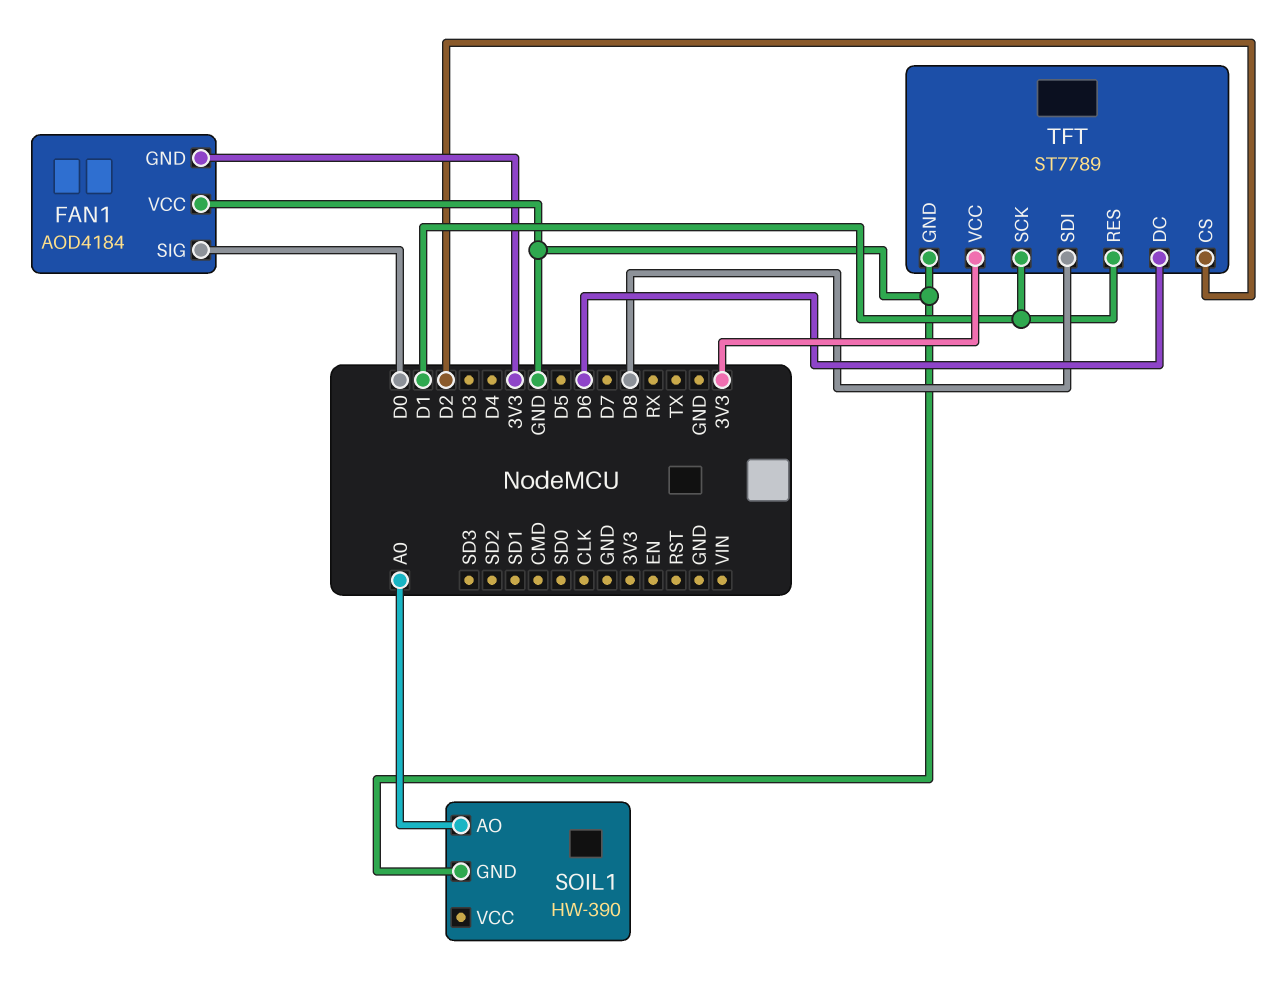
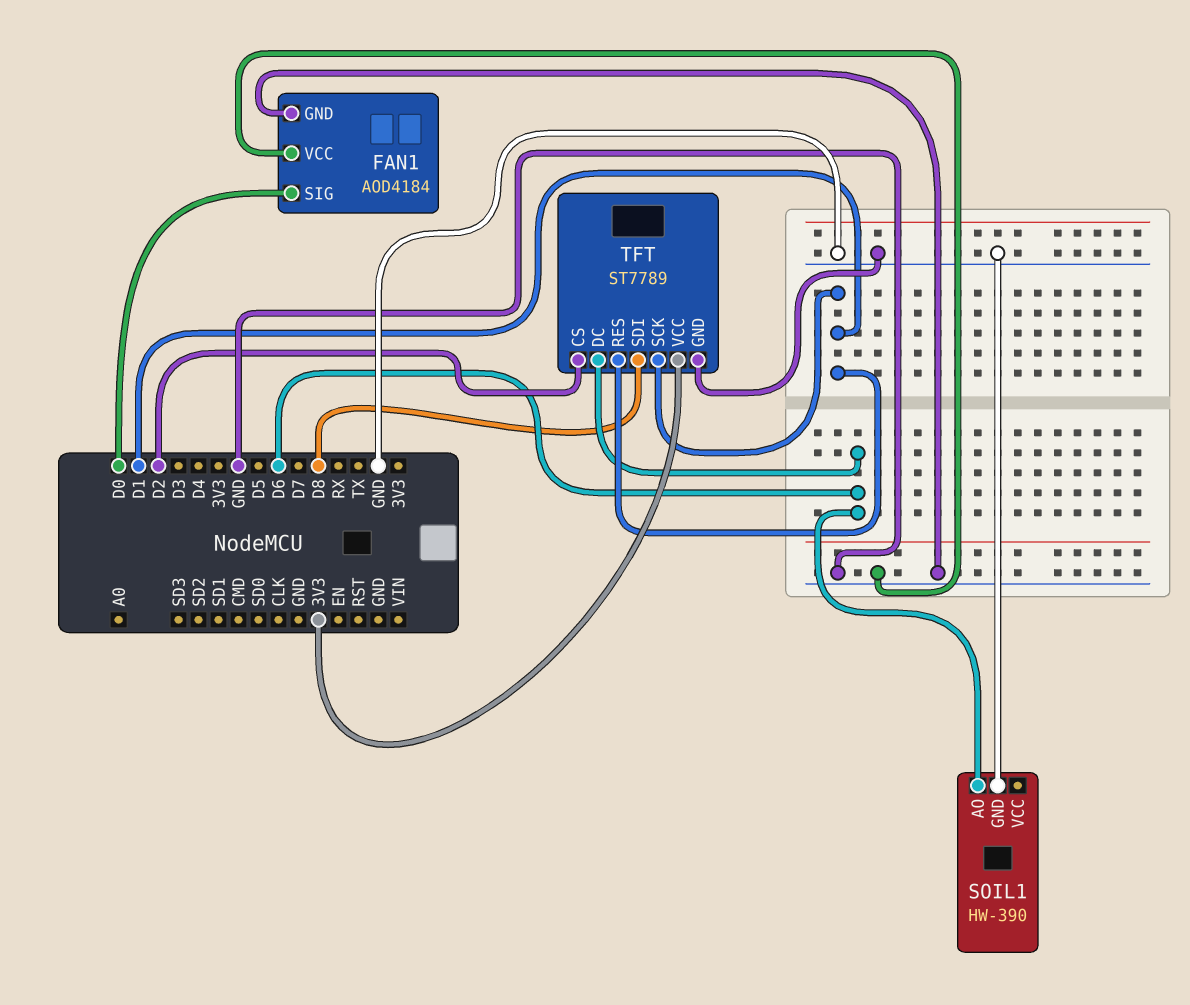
FAN1 pin GND: 3V3 -> GND
SOIL1 pin AO: A0 -> D6

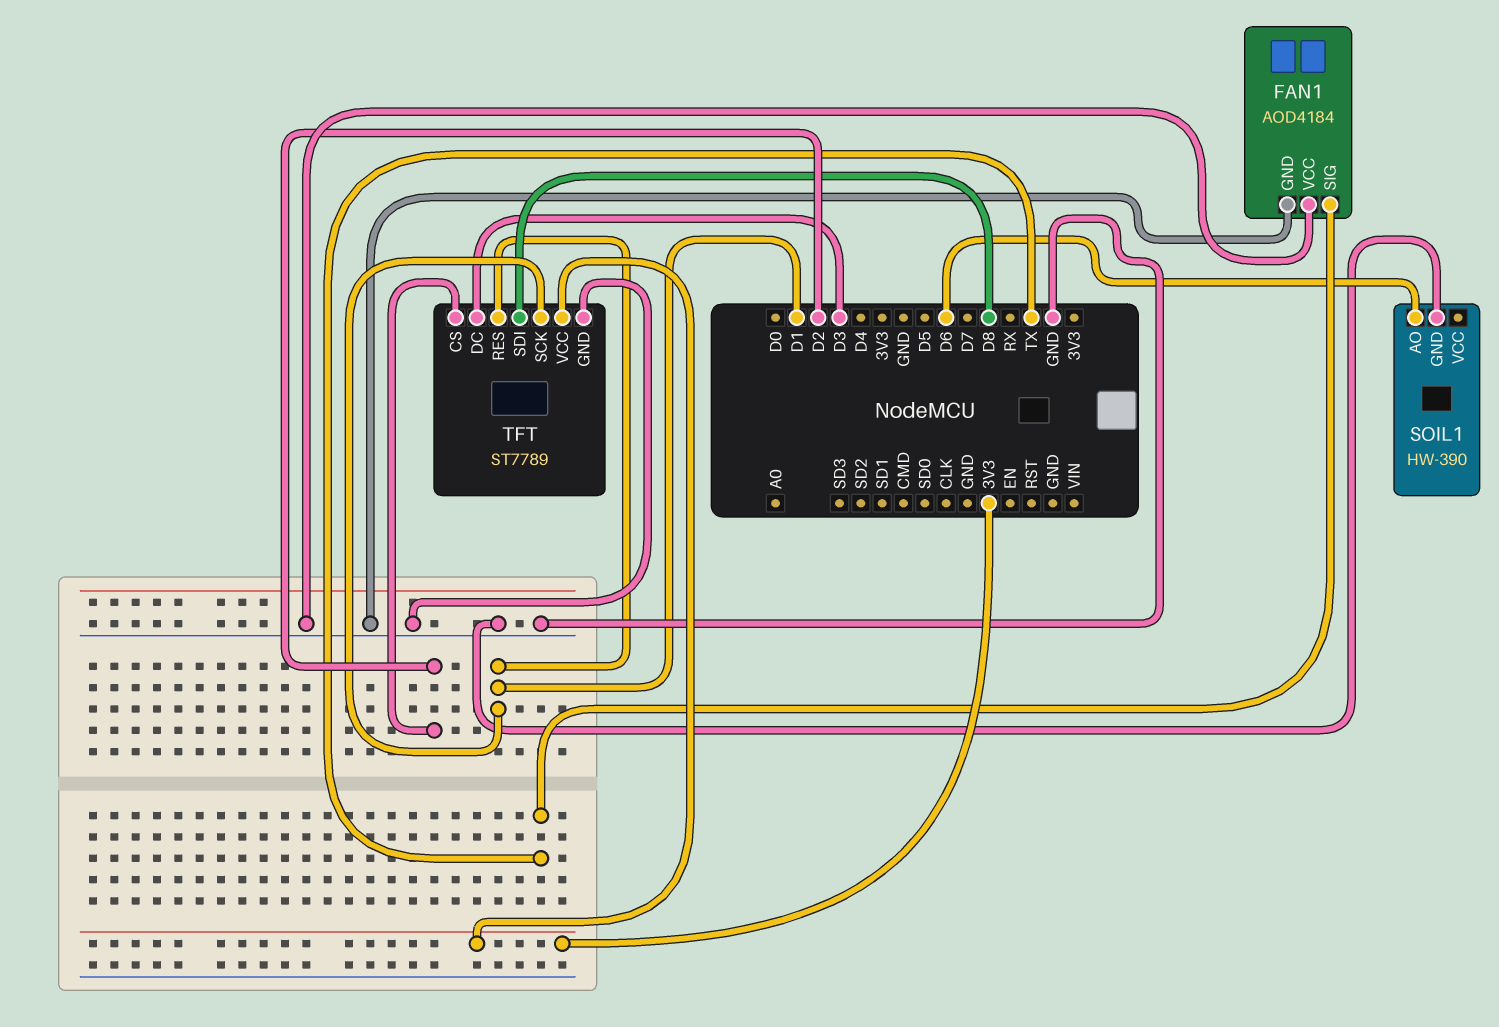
FAN1 pin SIG: D0 -> TX
TFT pin DC: D6 -> D3

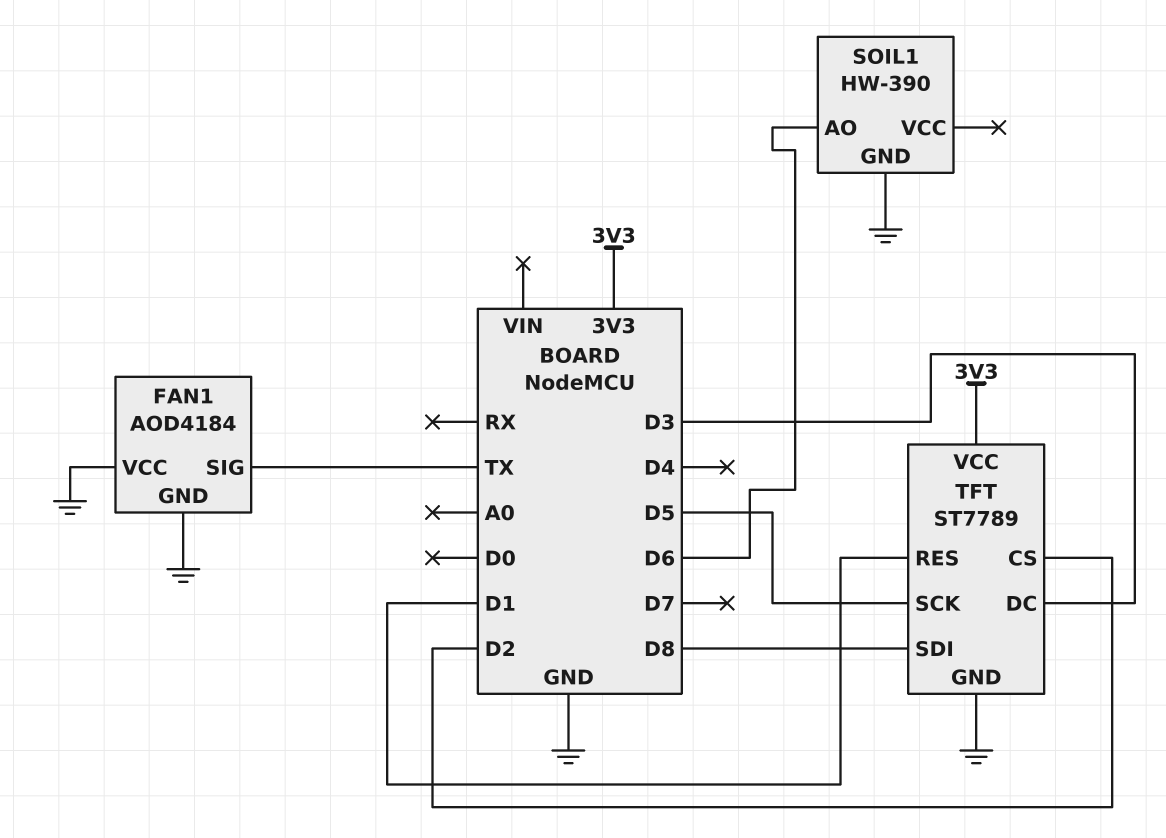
TFT pin SCK: D1 -> D5

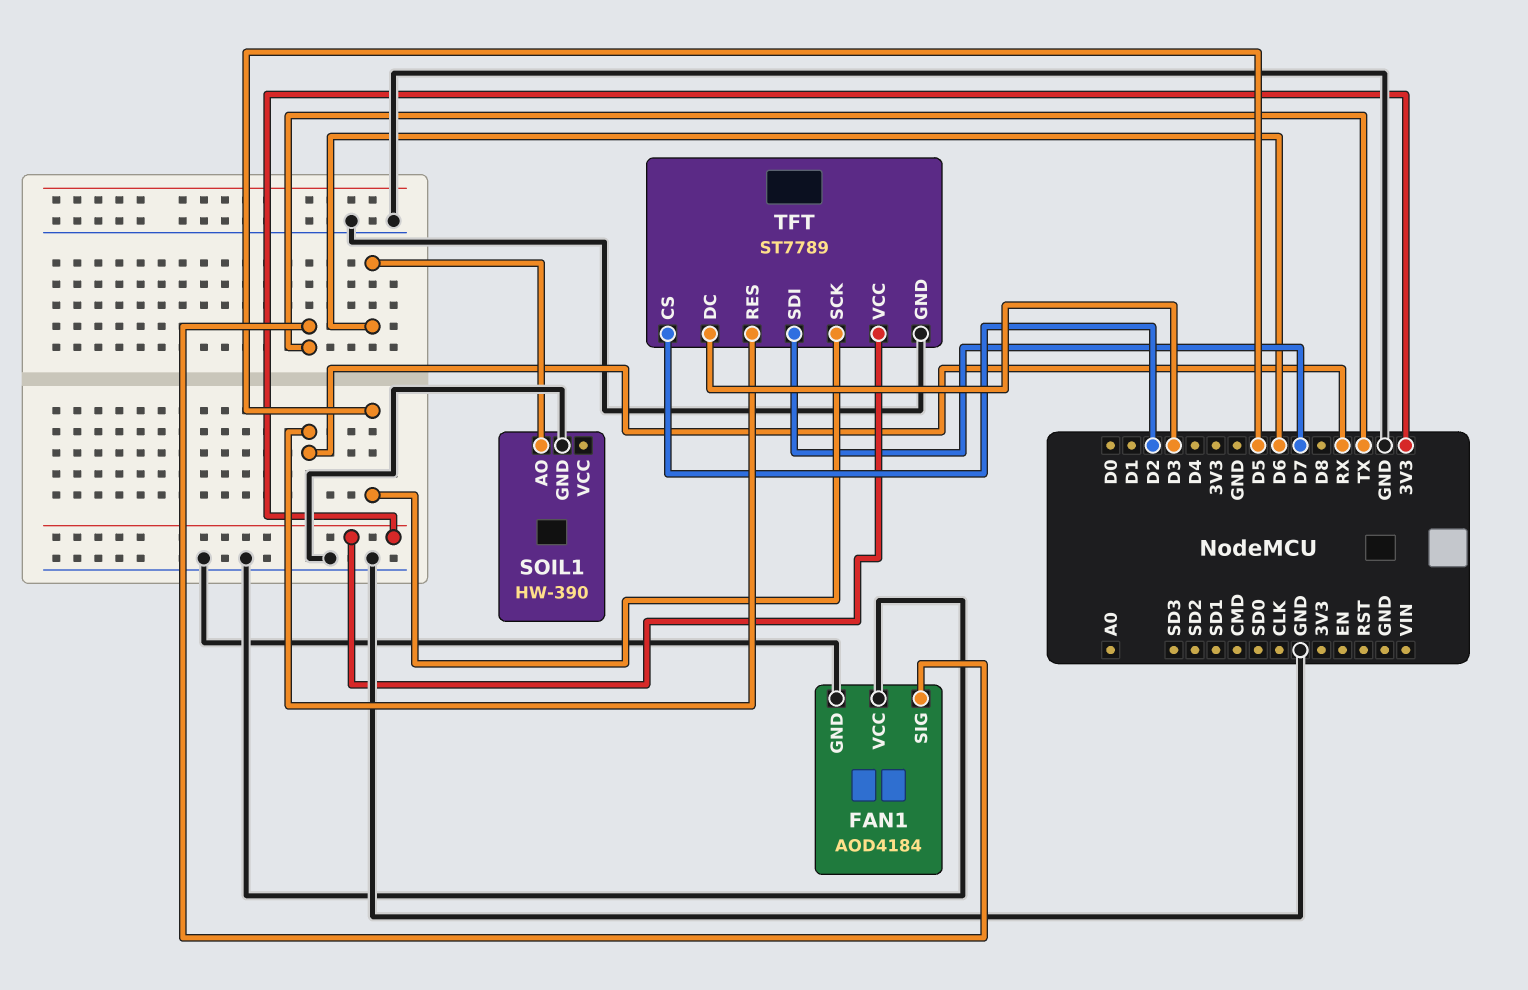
TFT pin RES: D1 -> RX
TFT pin SDI: D8 -> D7

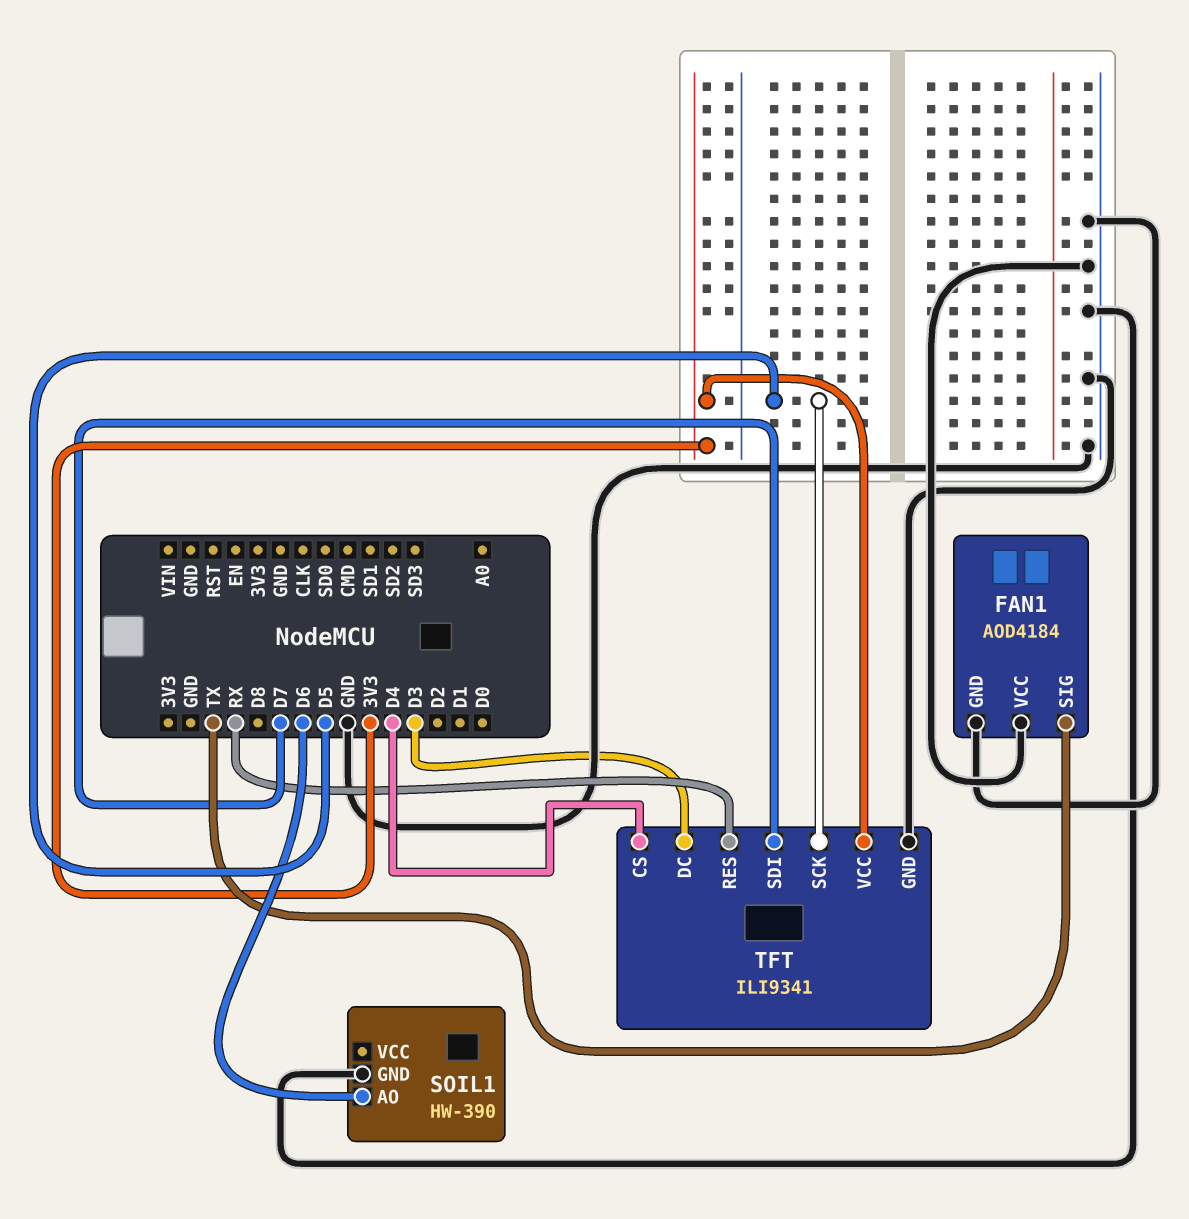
TFT: ST7789 -> ILI9341
TFT pin CS: D2 -> D4

